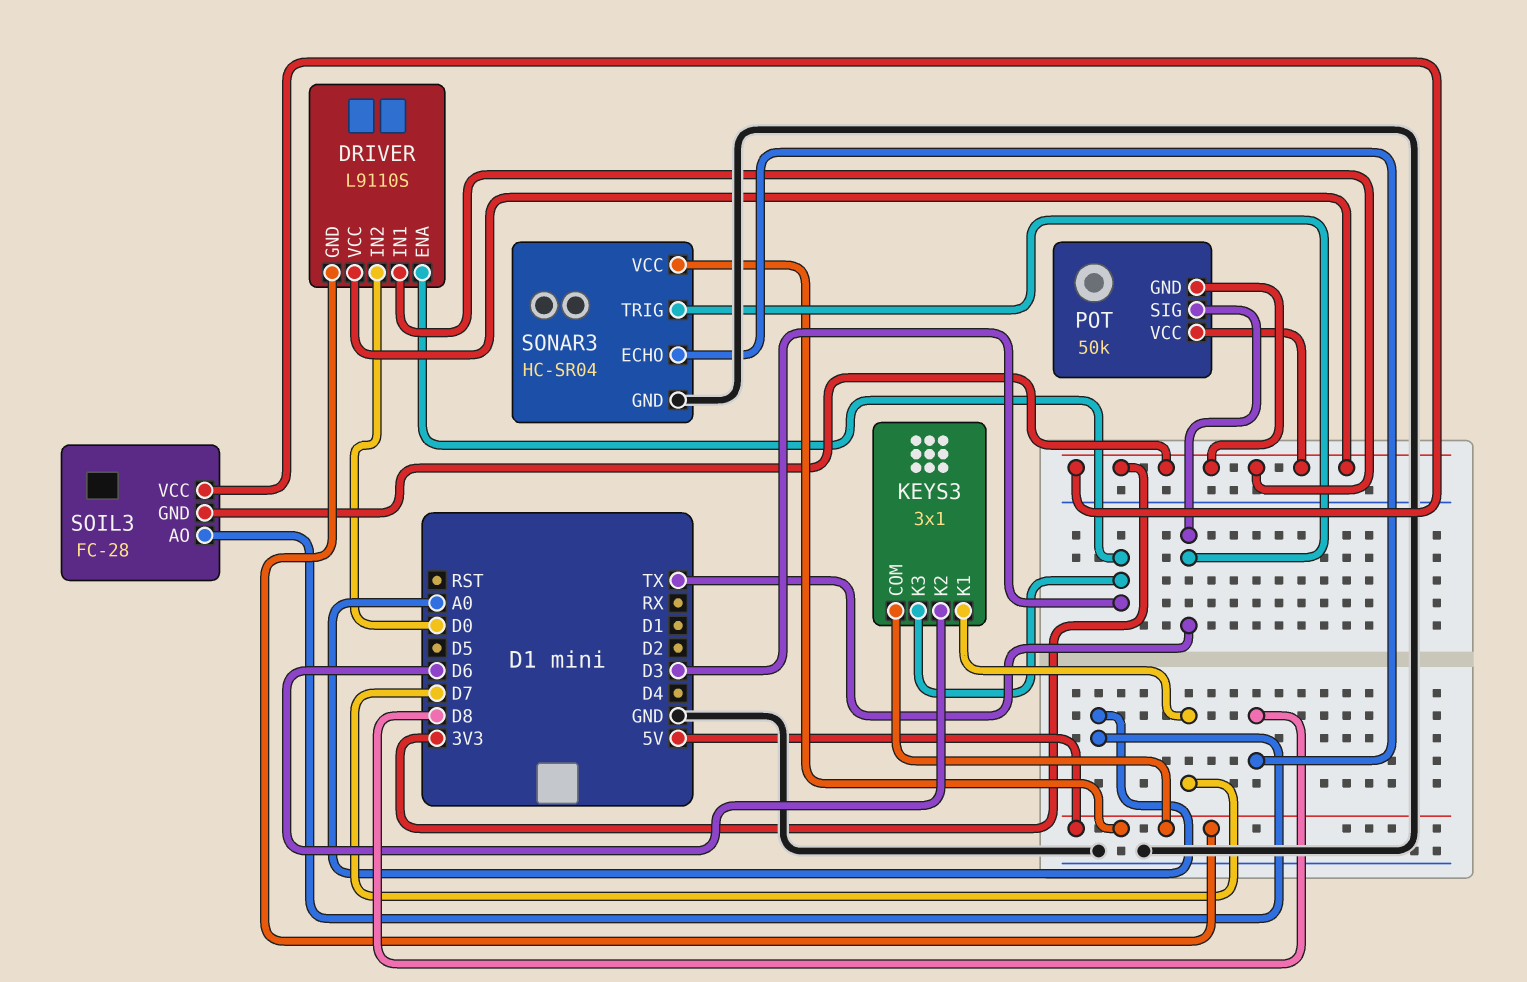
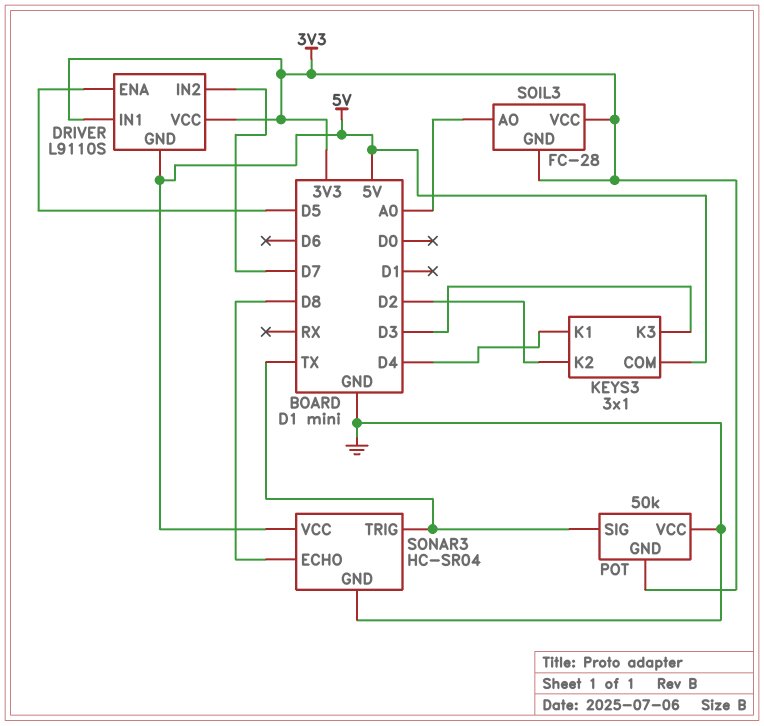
DRIVER pin ENA: D3 -> D5
DRIVER pin IN2: D0 -> D7
KEYS3 pin K1: D7 -> D4
KEYS3 pin K2: D6 -> D2
POT pin VCC: 3V3 -> GND

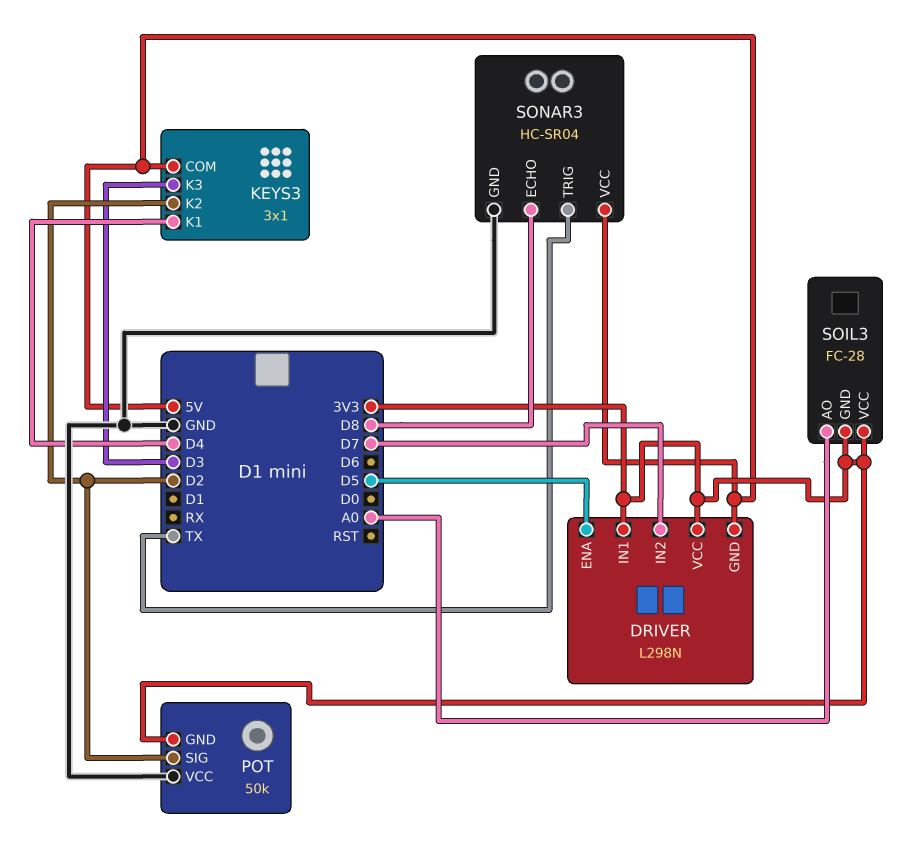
DRIVER: L9110S -> L298N
POT pin SIG: TX -> D2

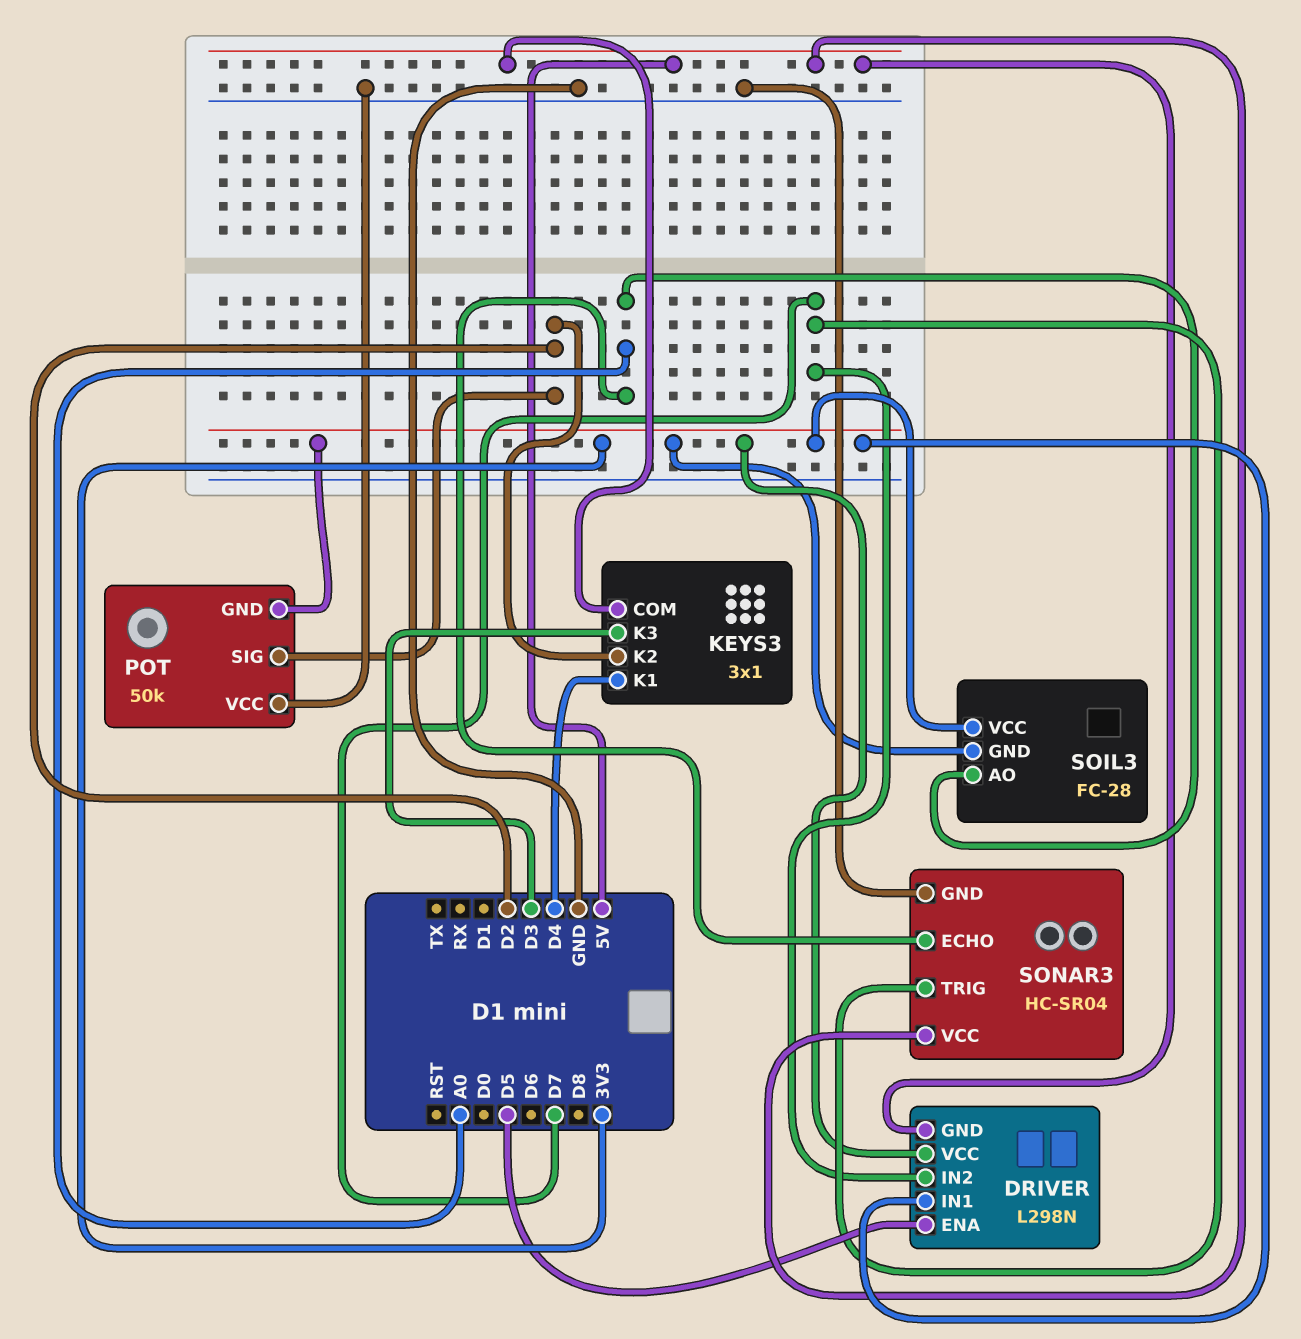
SONAR3 pin ECHO: D8 -> A0
SONAR3 pin TRIG: TX -> D7

